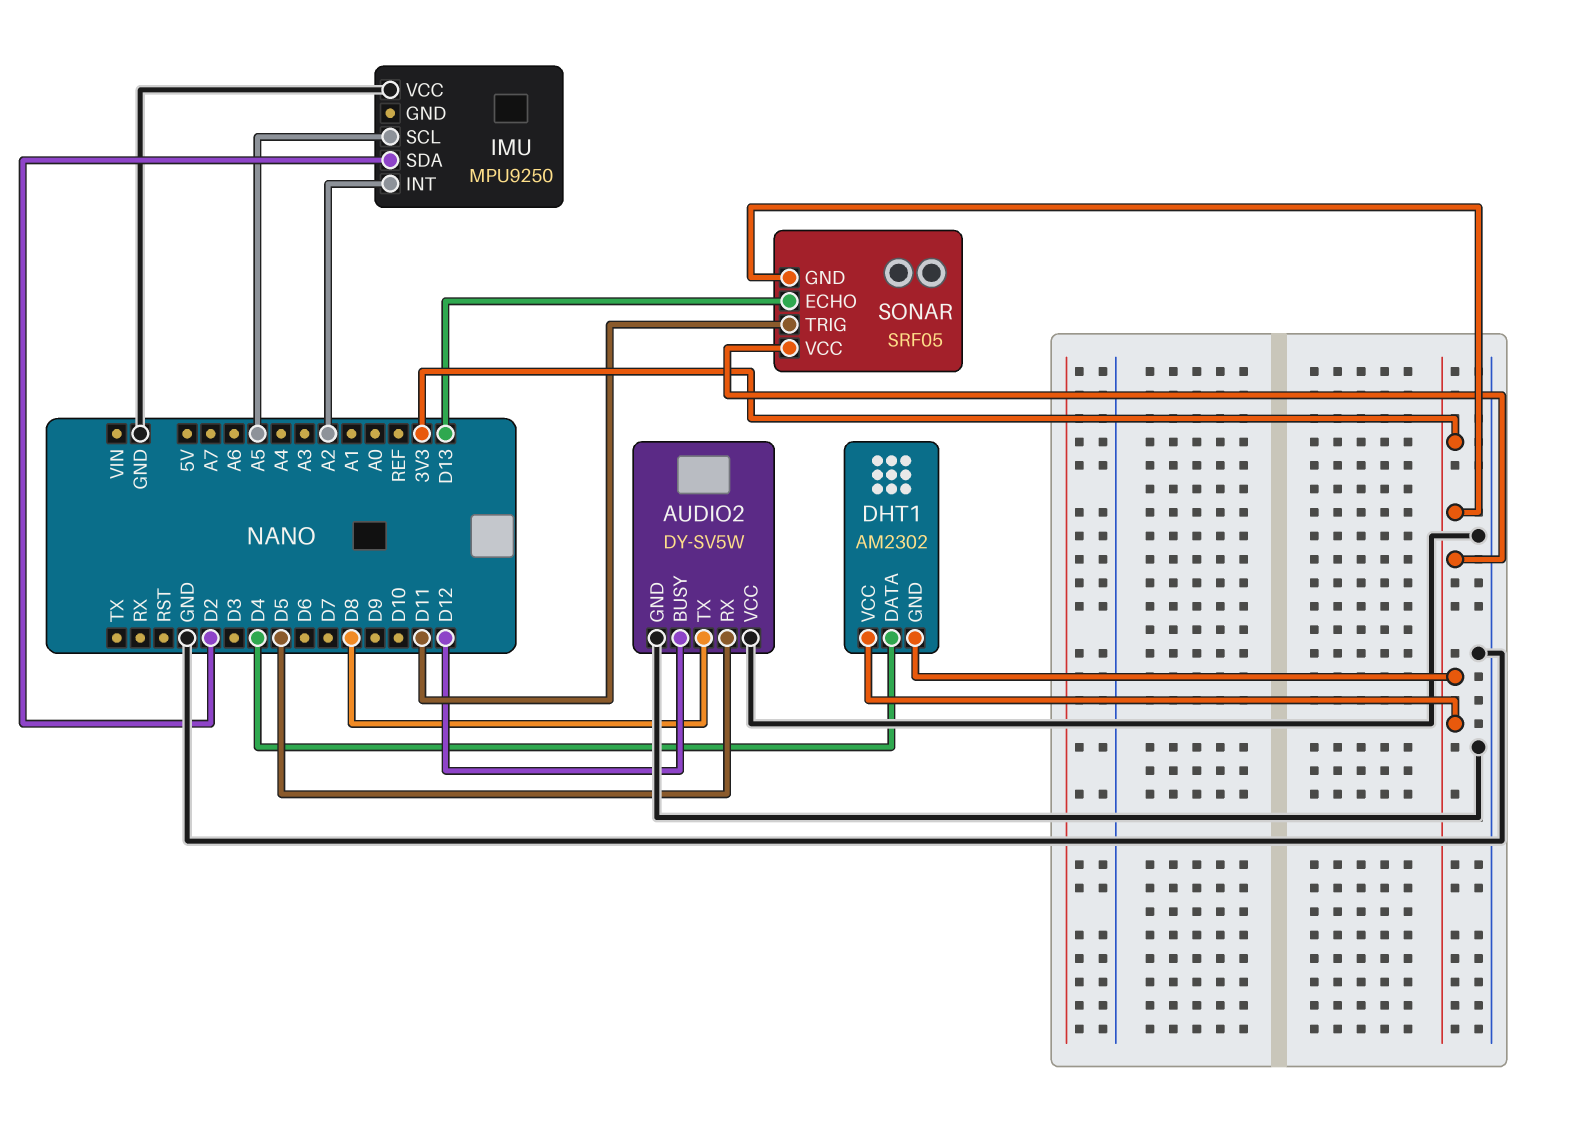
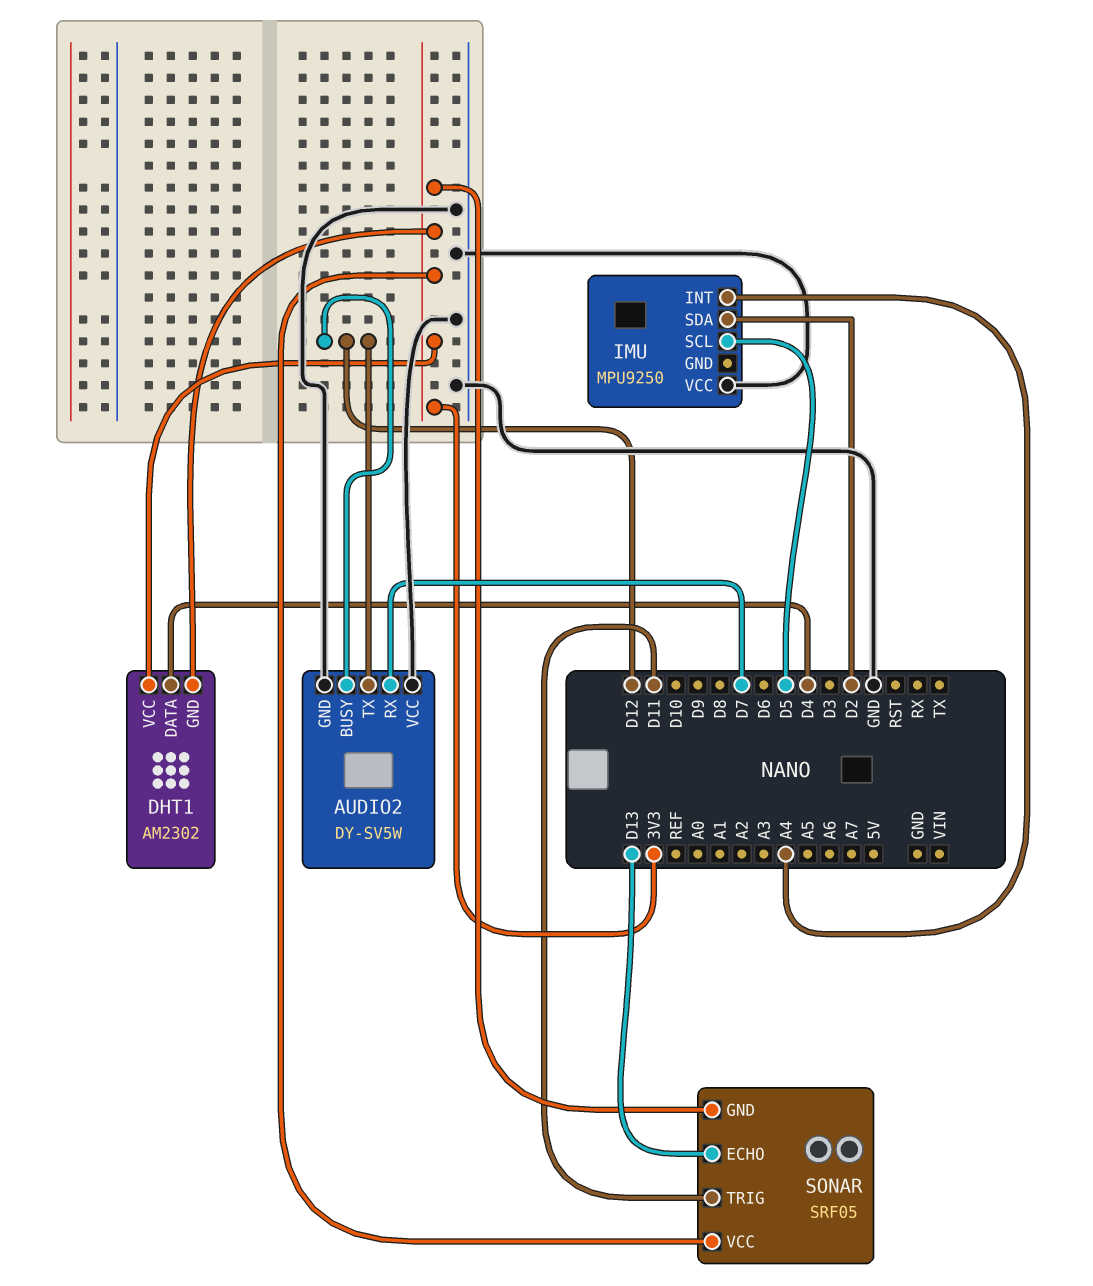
AUDIO2 pin RX: D5 -> D7
AUDIO2 pin TX: D8 -> D12
IMU pin INT: A2 -> A4
IMU pin SCL: A5 -> D5

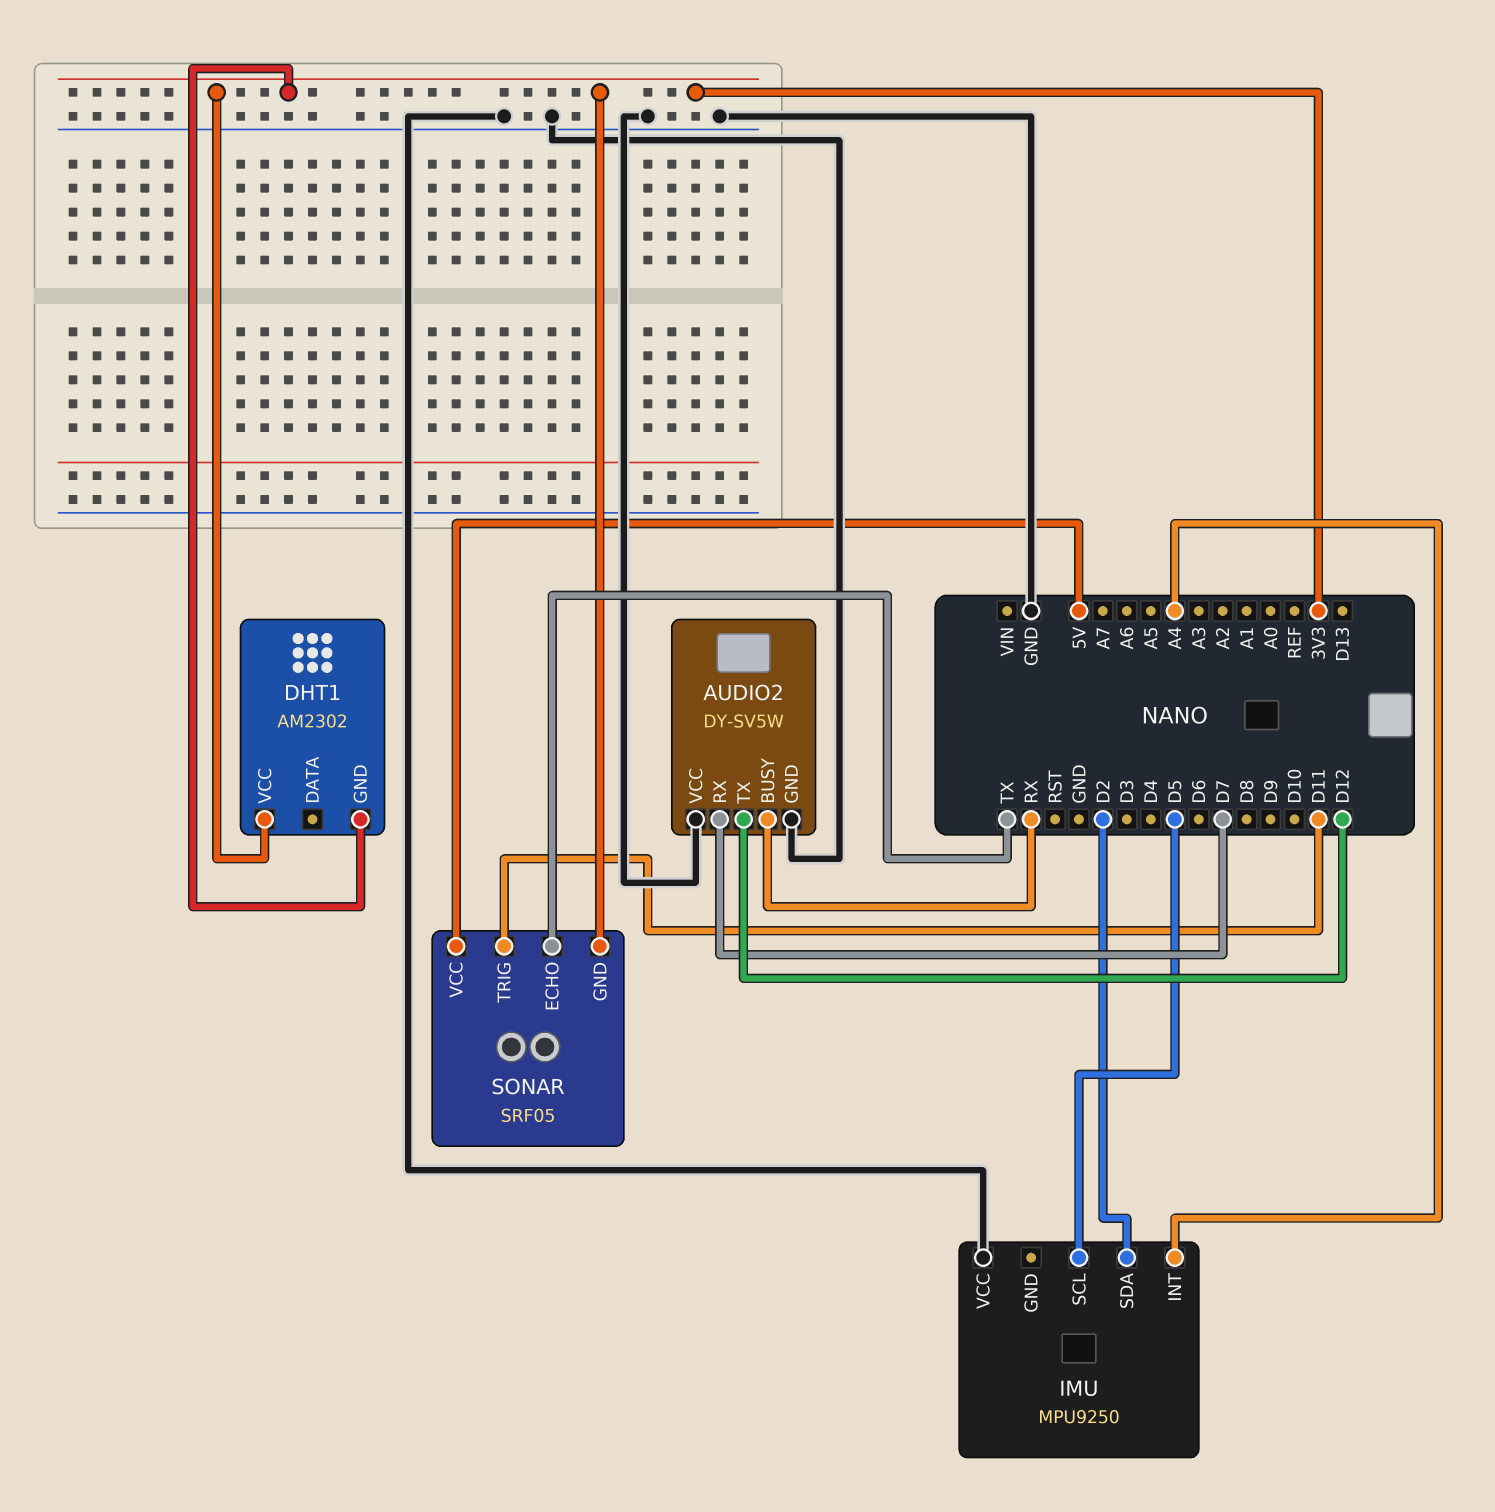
AUDIO2 pin BUSY: D12 -> RX
DHT1 pin DATA: D4 -> none
SONAR pin ECHO: D13 -> TX
SONAR pin VCC: 3V3 -> 5V

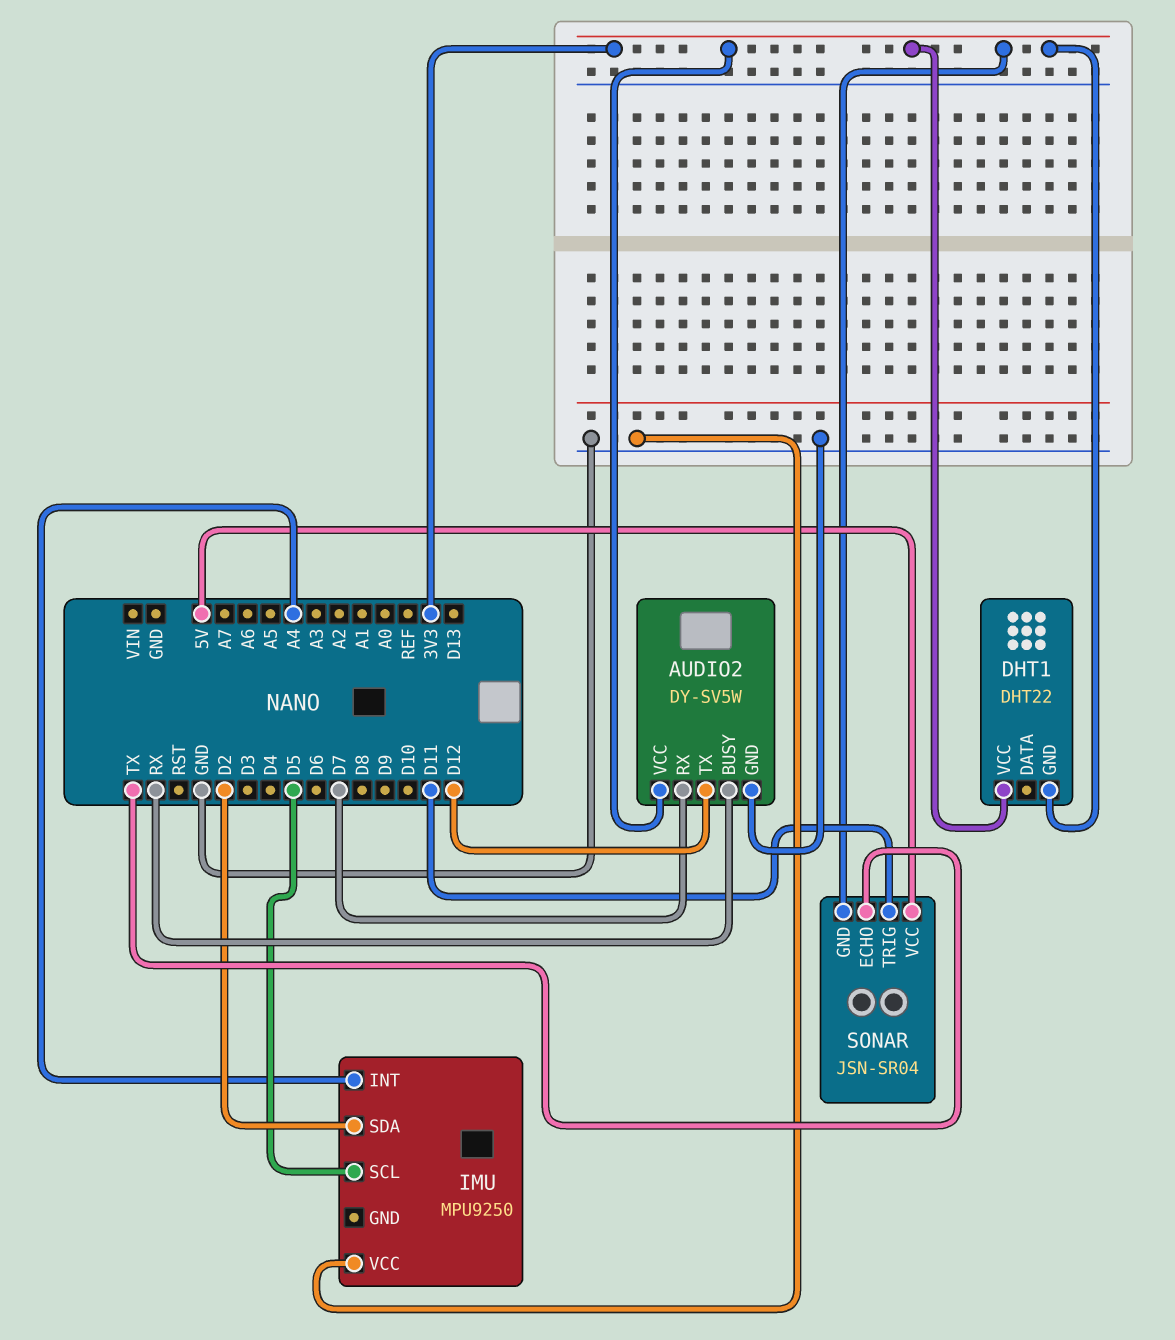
AUDIO2 pin VCC: GND -> 3V3
DHT1: AM2302 -> DHT22
SONAR: SRF05 -> JSN-SR04

